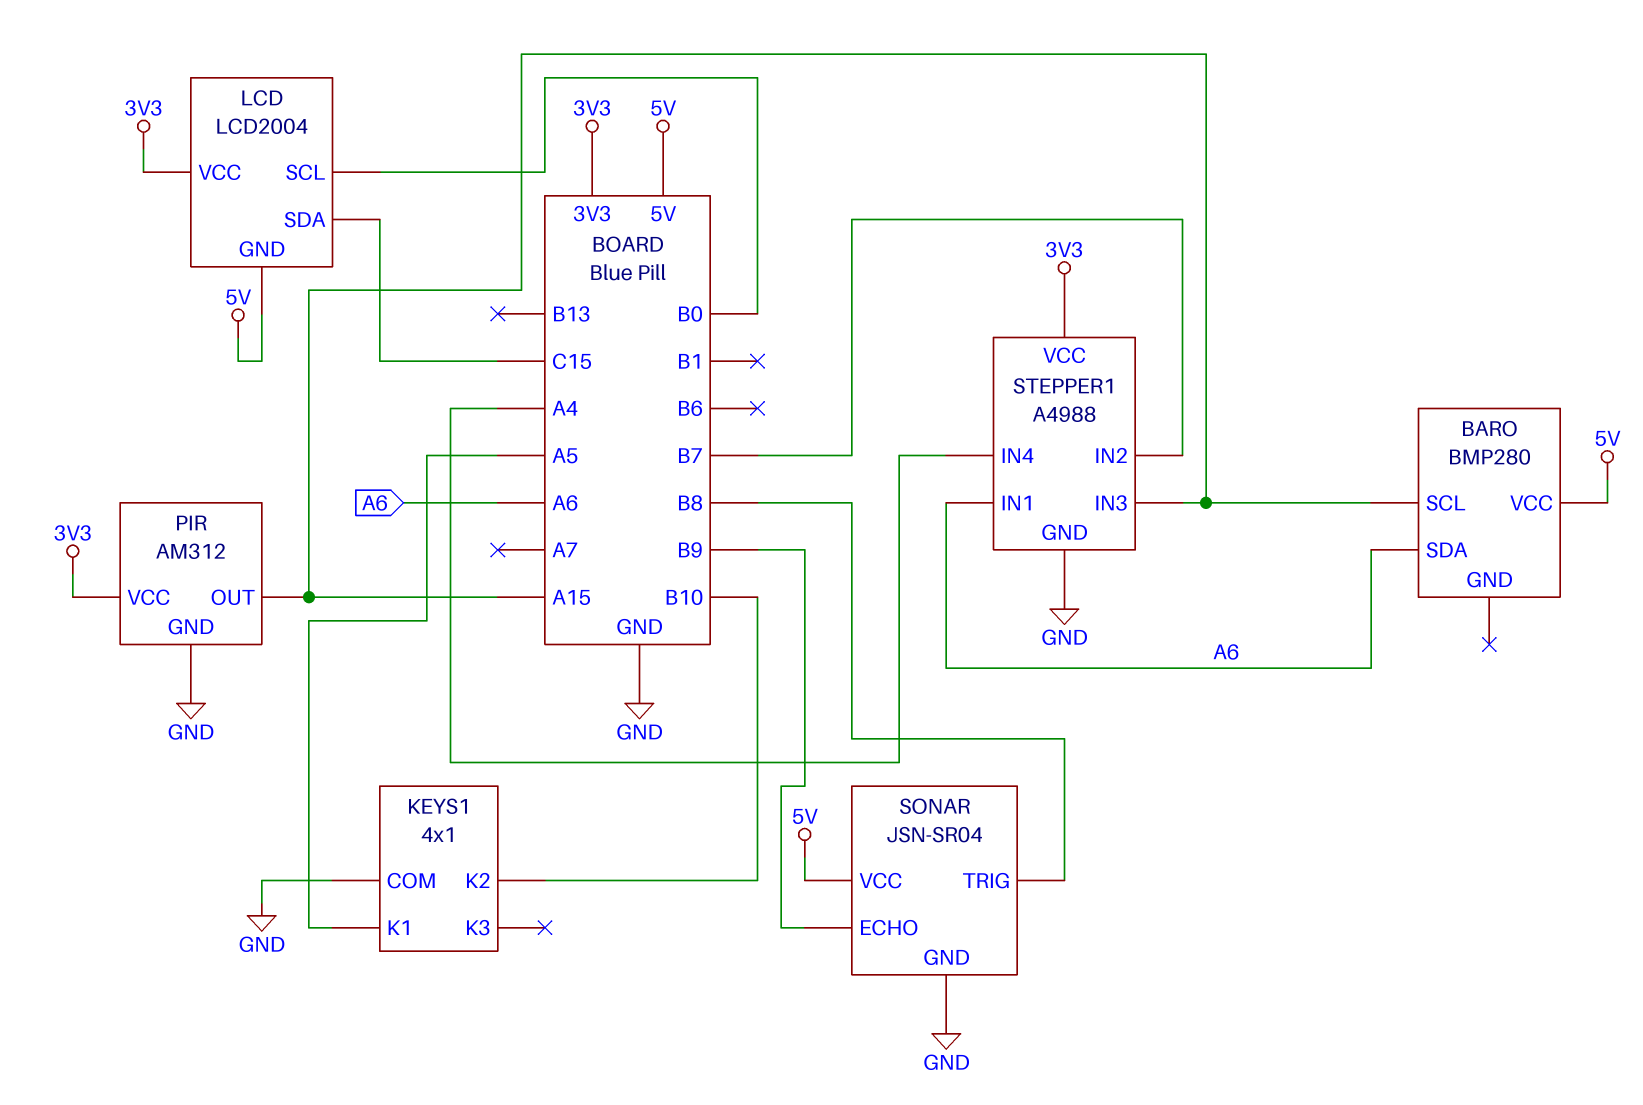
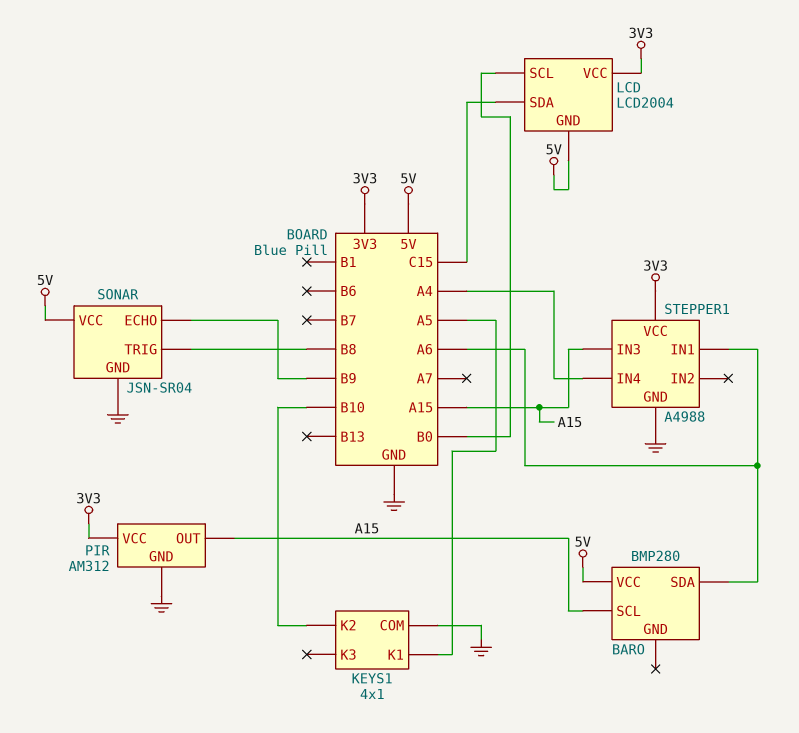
STEPPER1 pin IN2: B7 -> none

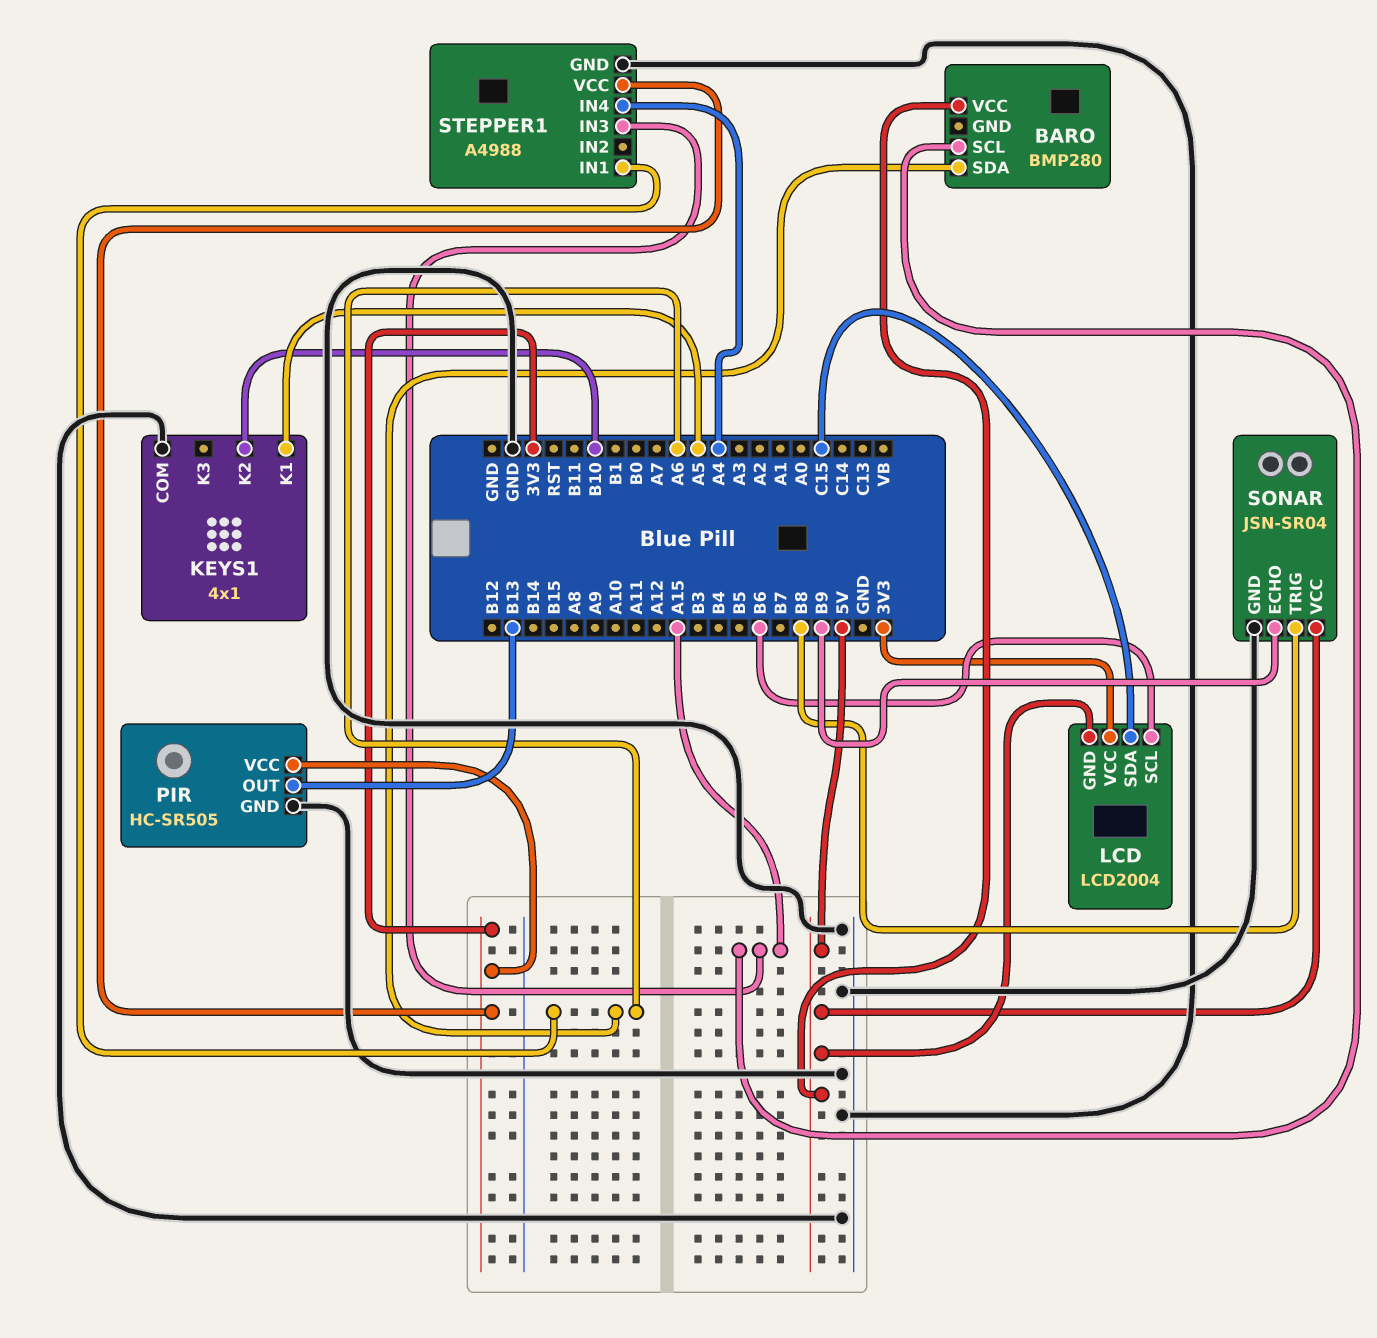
LCD pin SCL: B0 -> B6
PIR: AM312 -> HC-SR505
PIR pin OUT: A15 -> B13

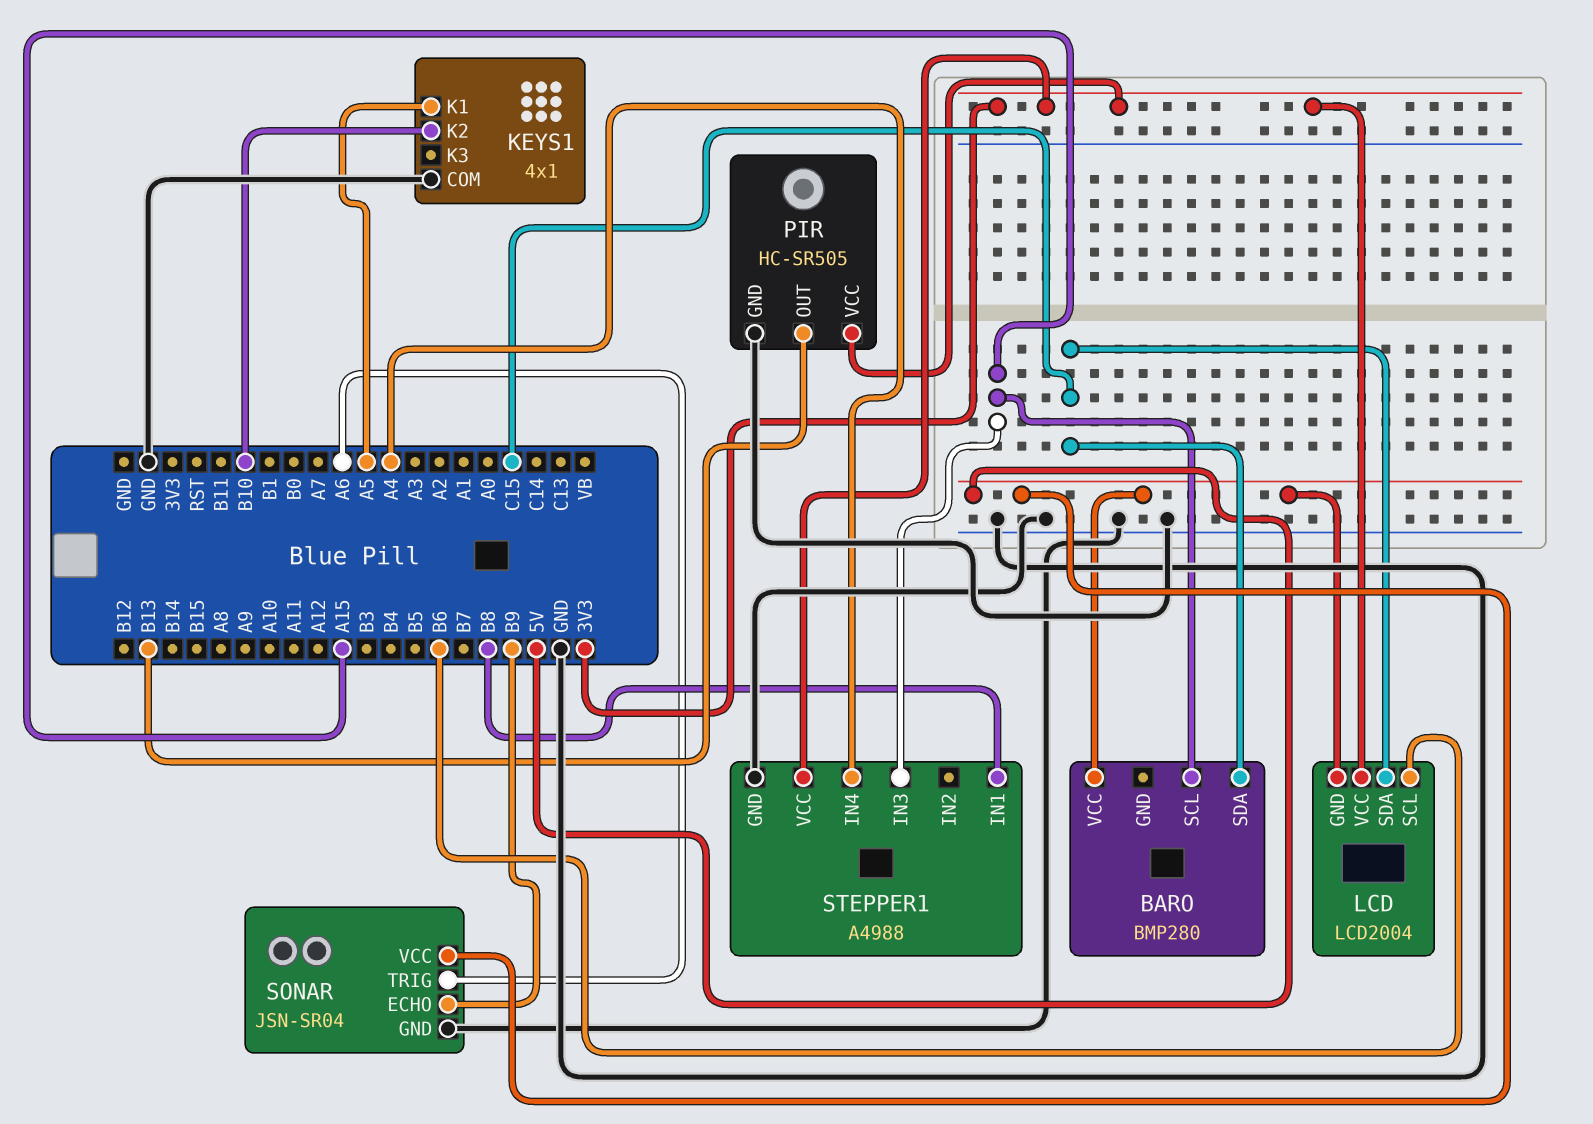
BARO pin SDA: A6 -> C15
SONAR pin TRIG: B8 -> A6
STEPPER1 pin IN1: A6 -> B8

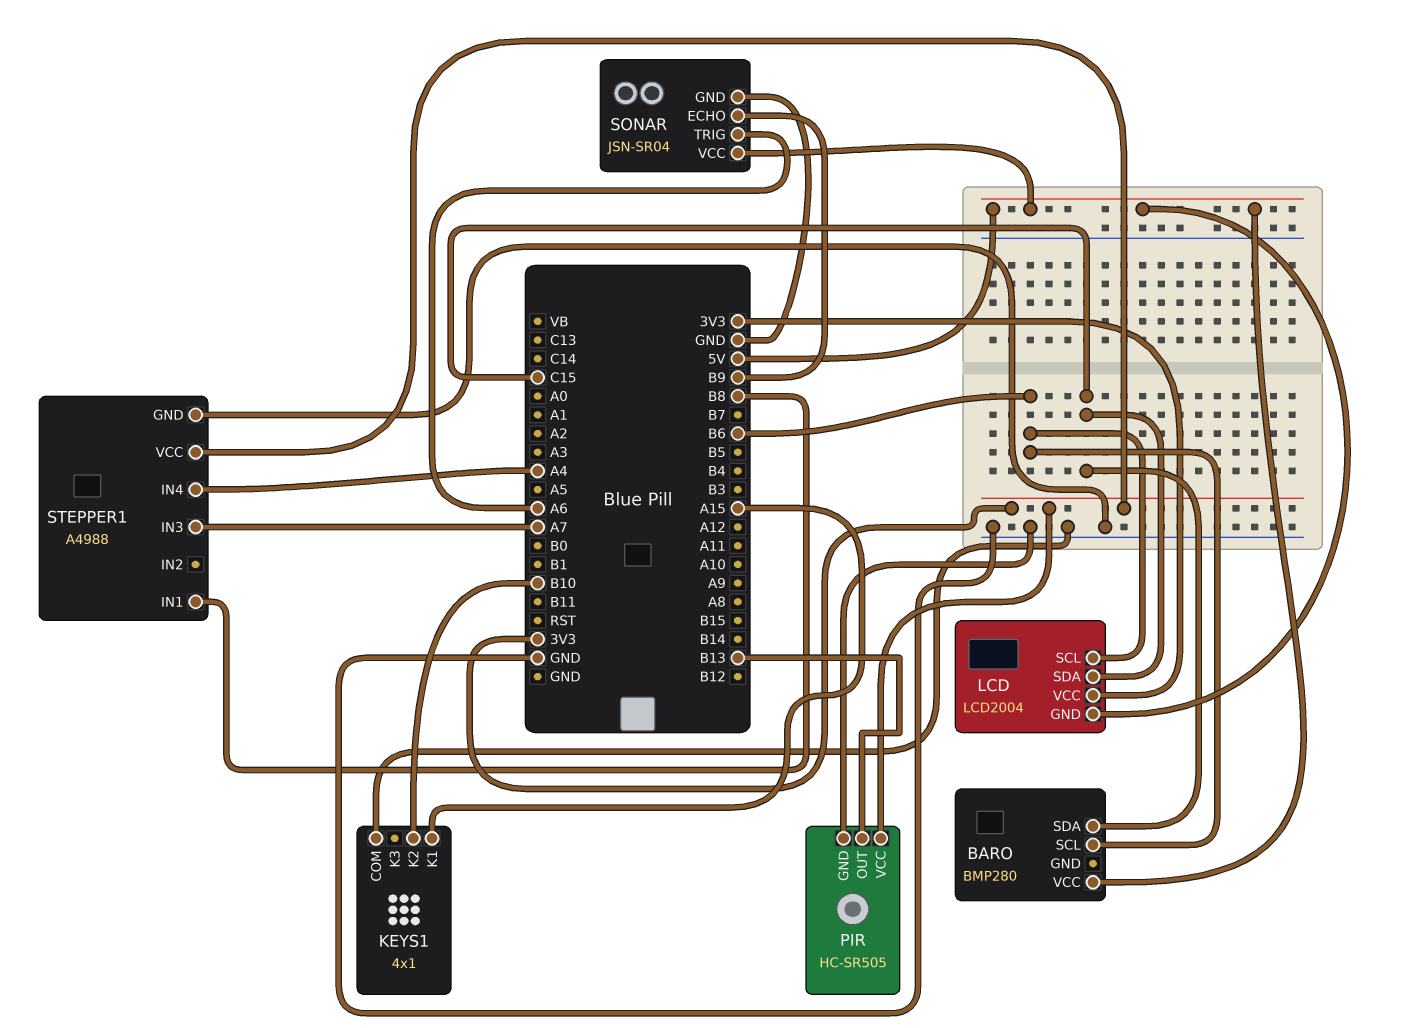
BARO pin SCL: A15 -> B6
KEYS1 pin K1: A5 -> A15
STEPPER1 pin IN3: A15 -> A7

